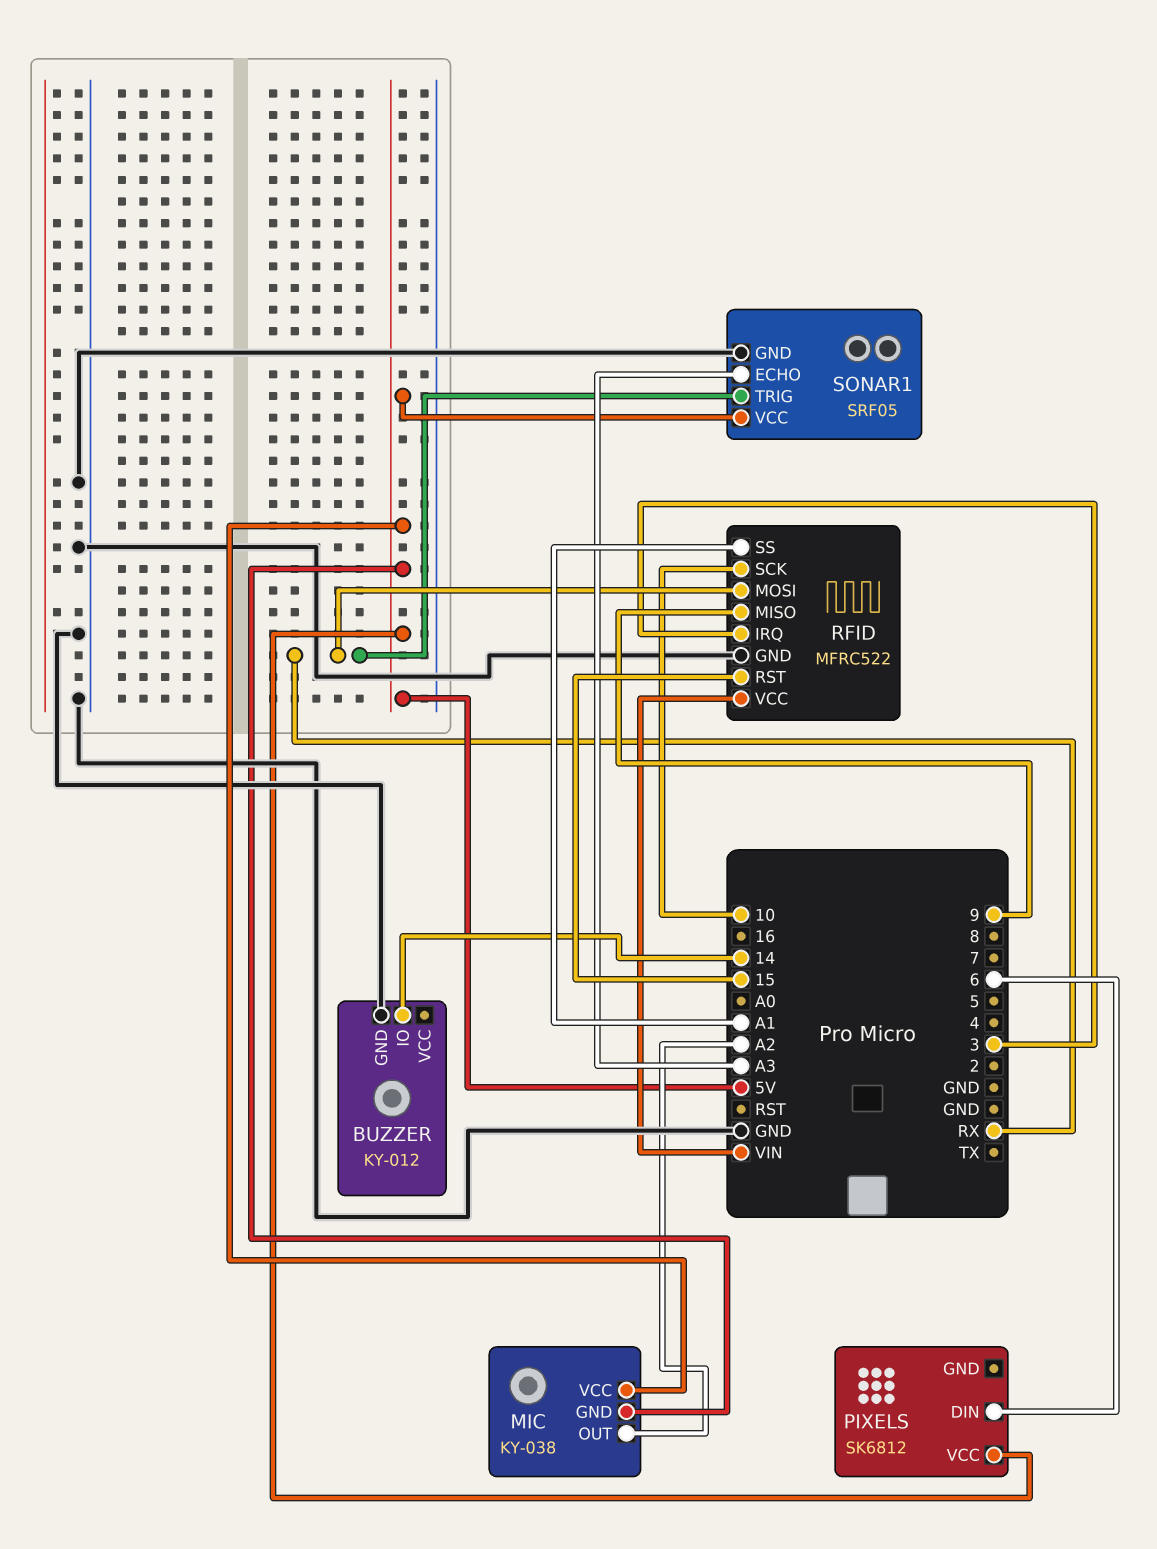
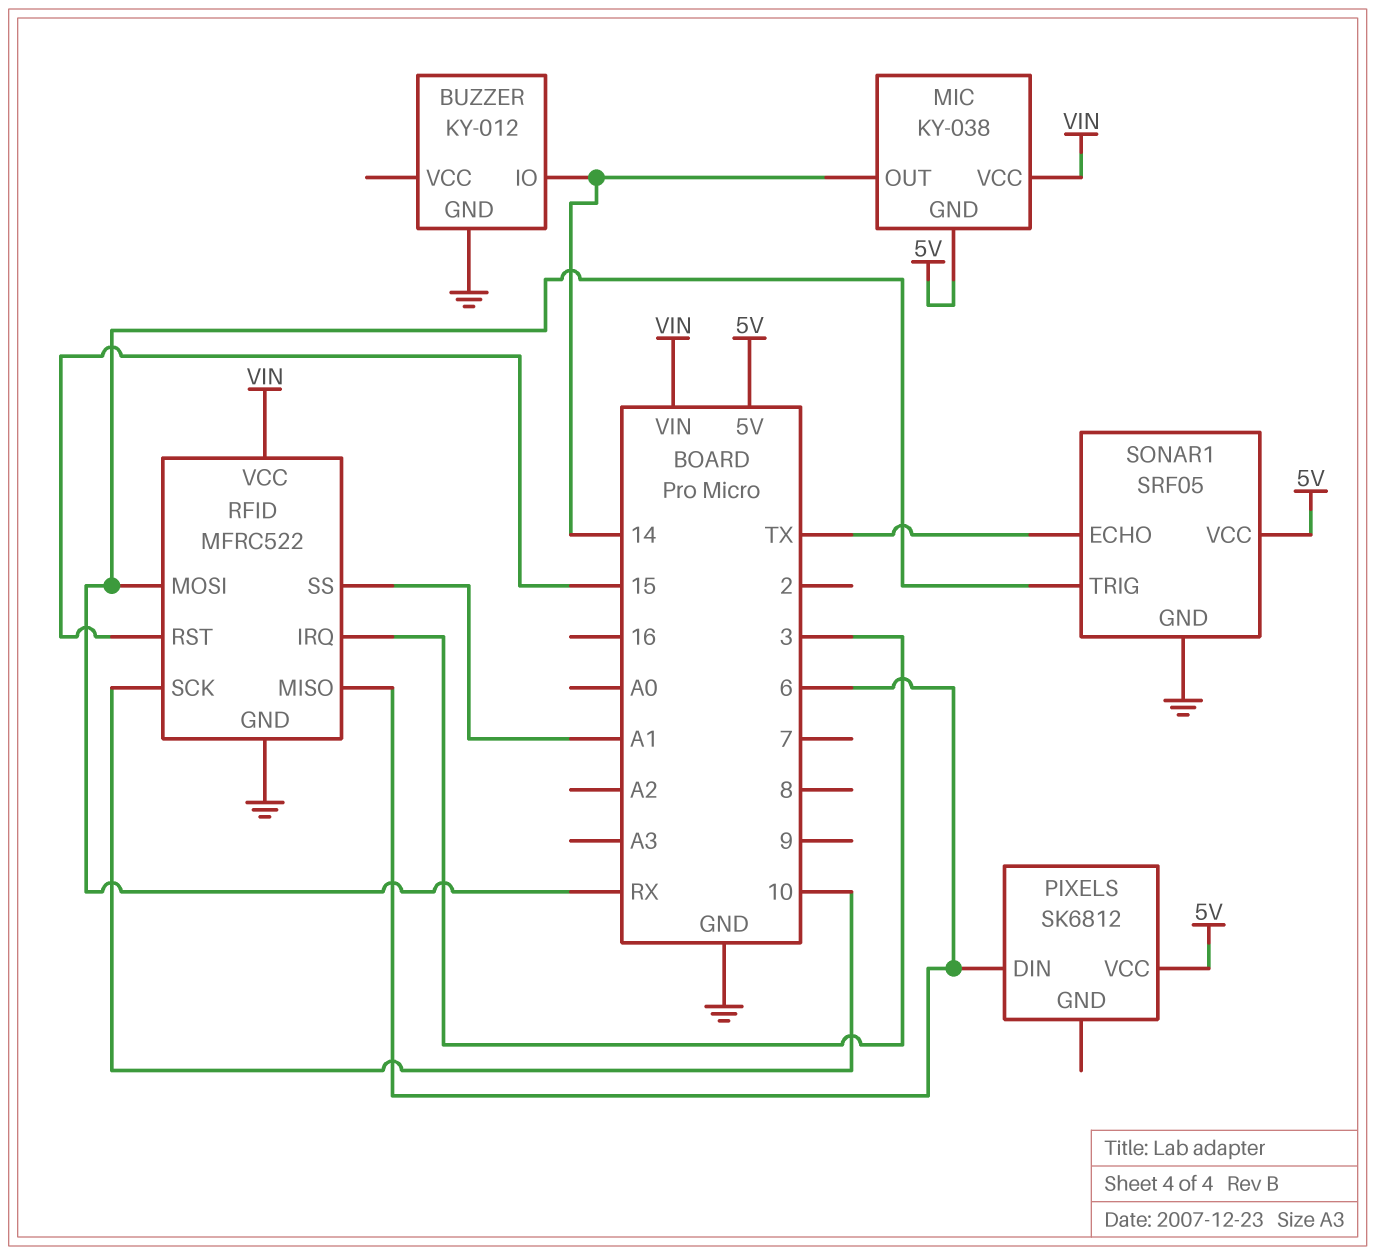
MIC pin OUT: A2 -> 14
MIC pin VCC: 5V -> VIN
RFID pin MISO: 9 -> 6
SONAR1 pin ECHO: A3 -> TX

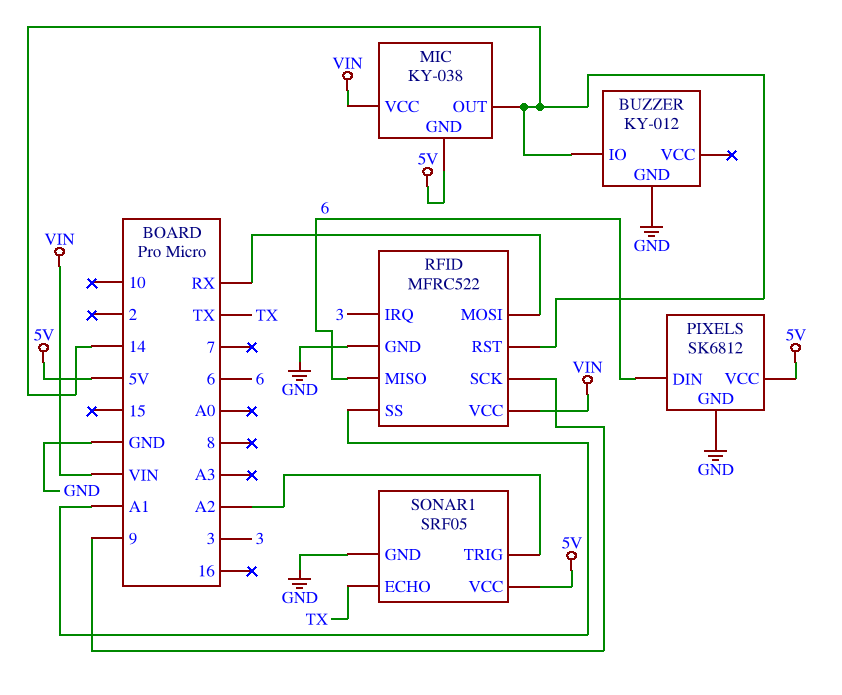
PIXELS pin GND: none -> GND
RFID pin RST: 15 -> 14
RFID pin SCK: 10 -> 9
SONAR1 pin TRIG: RX -> A2

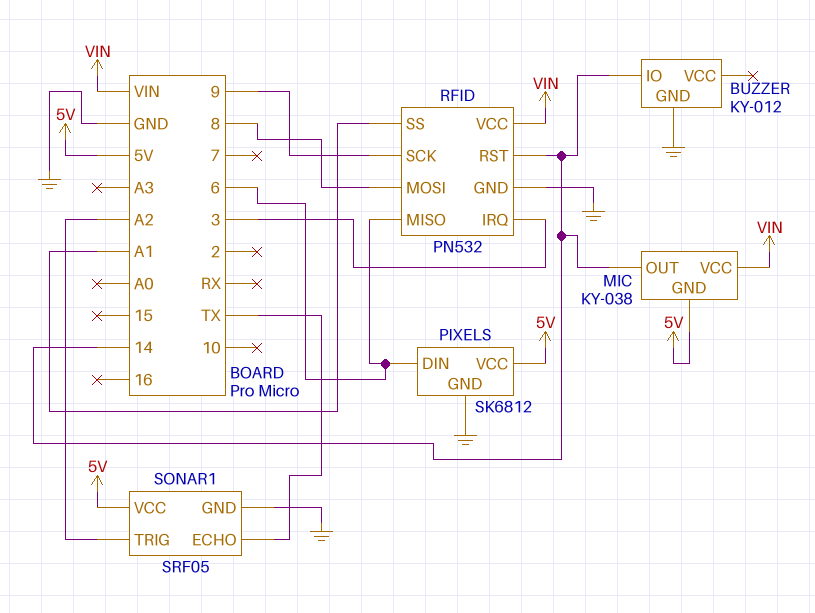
RFID: MFRC522 -> PN532
RFID pin MOSI: RX -> 8

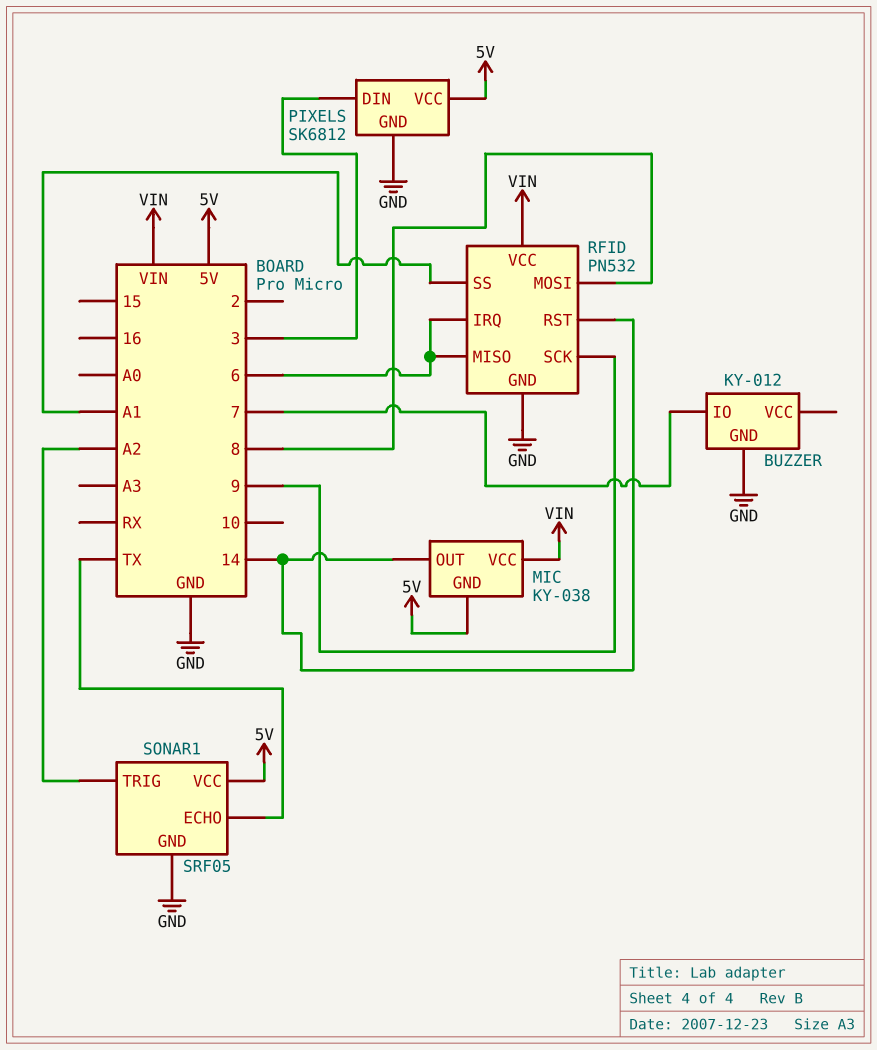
BUZZER pin IO: 14 -> 7
PIXELS pin DIN: 6 -> 3
RFID pin IRQ: 3 -> 6

